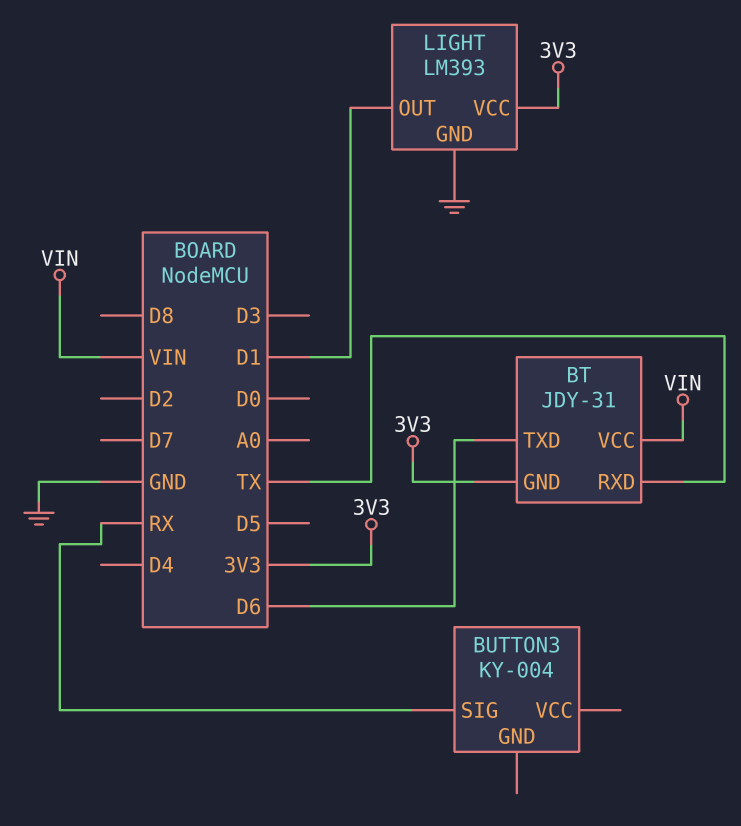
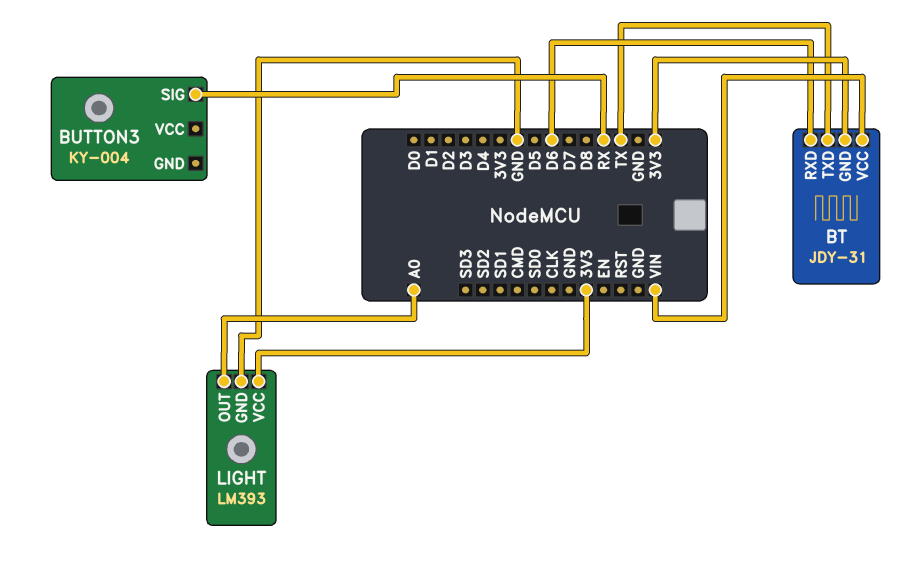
BT pin RXD: TX -> D6
BT pin TXD: D6 -> TX
LIGHT pin OUT: D1 -> A0

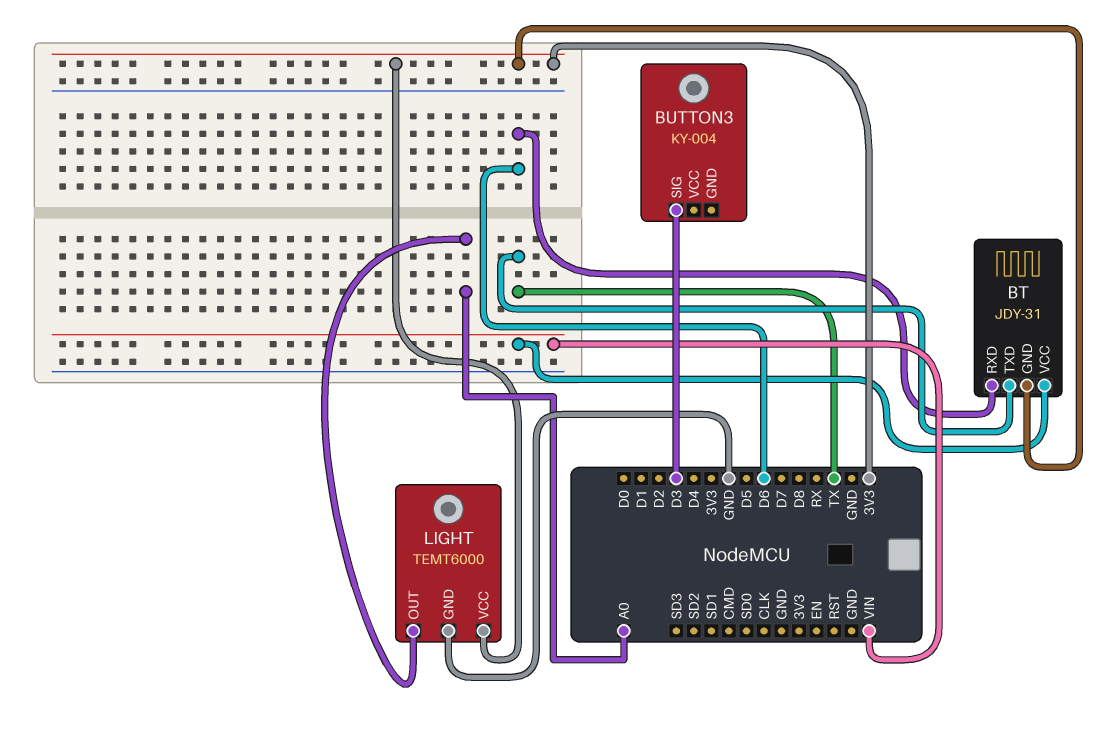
BUTTON3 pin SIG: RX -> D3
LIGHT: LM393 -> TEMT6000

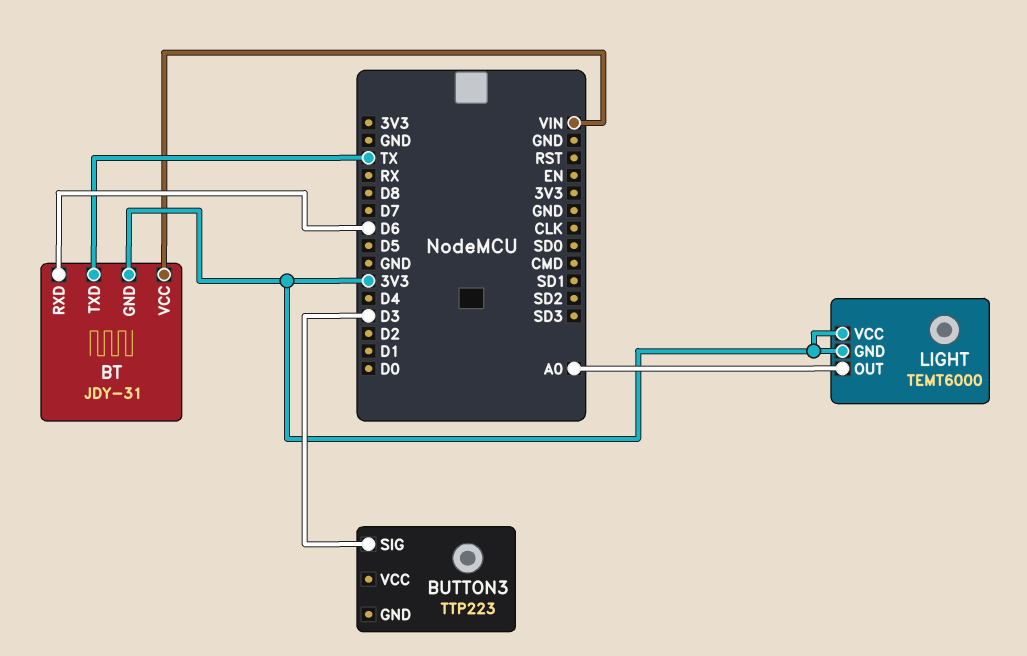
BUTTON3: KY-004 -> TTP223
LIGHT pin GND: GND -> 3V3

